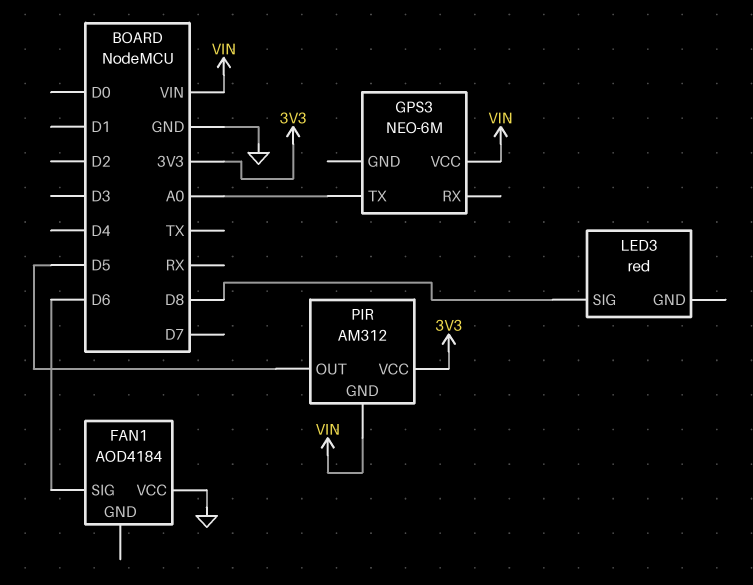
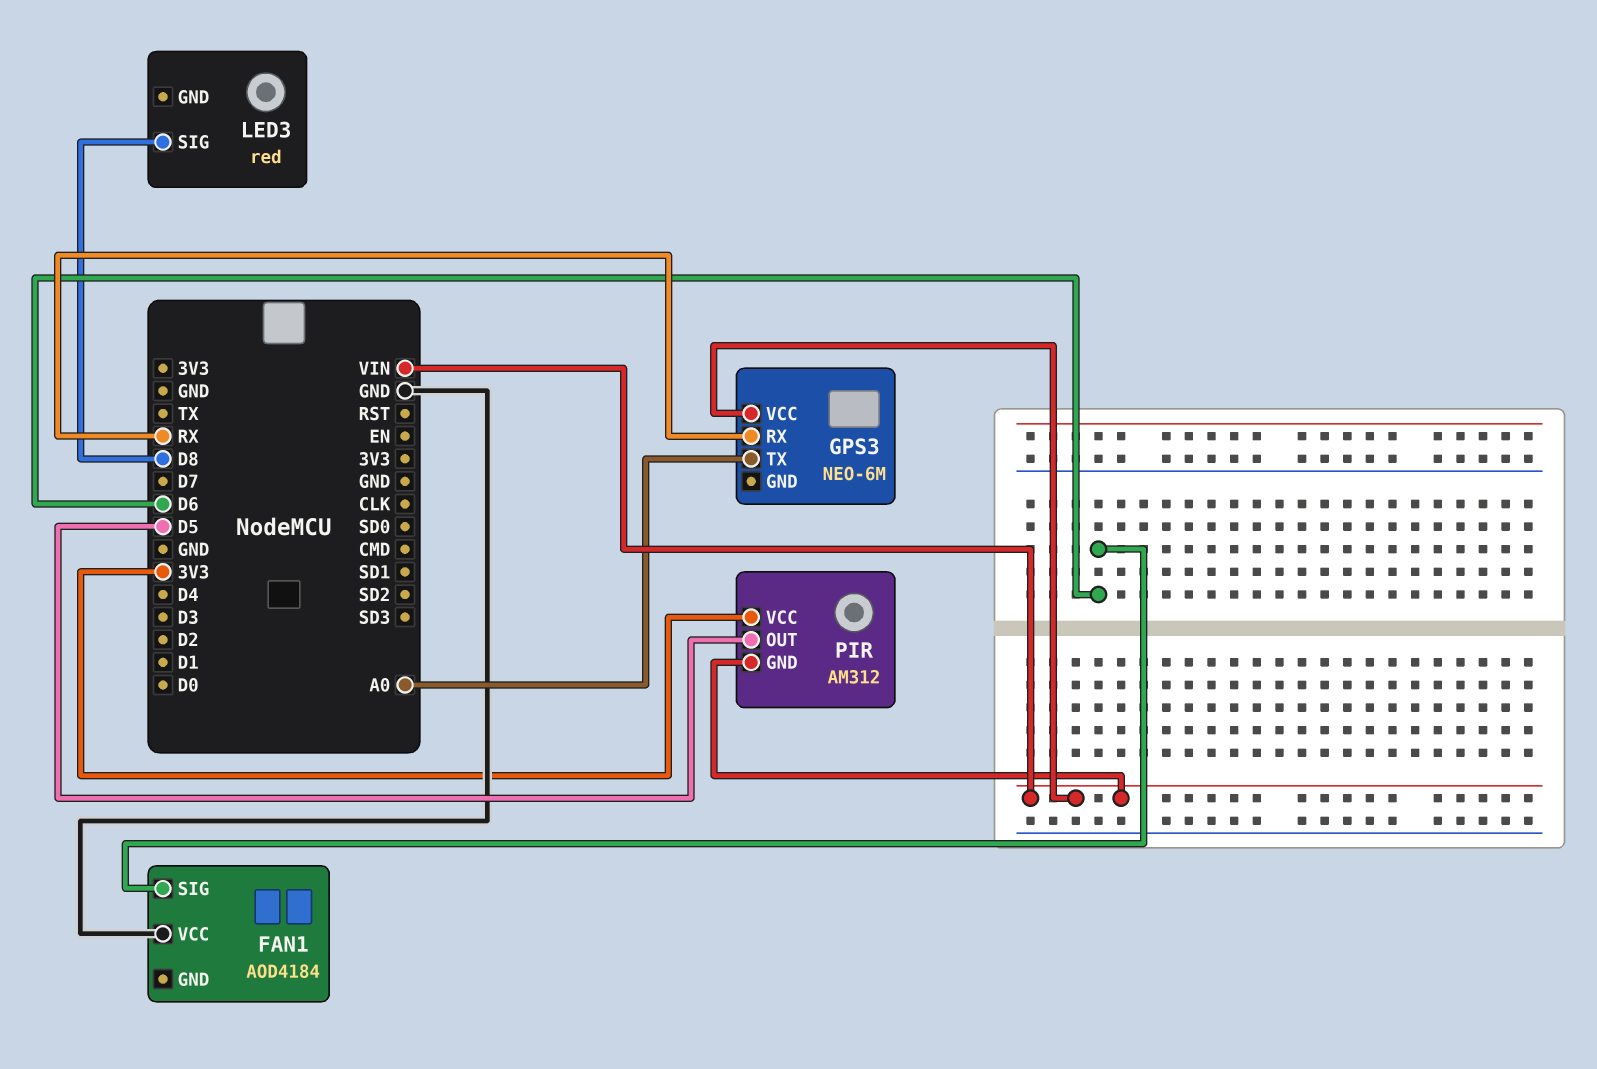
GPS3 pin RX: none -> RX

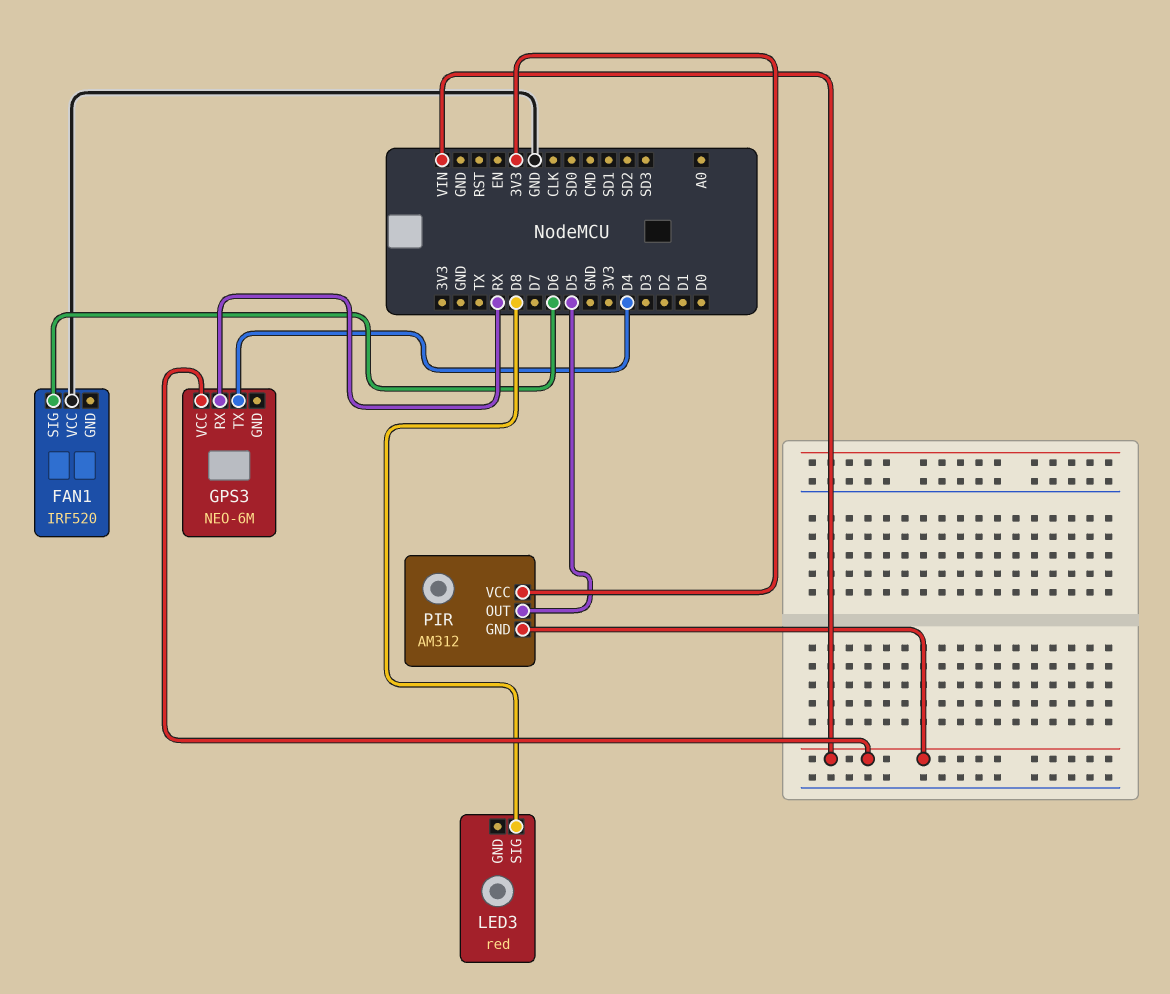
FAN1: AOD4184 -> IRF520
GPS3 pin TX: A0 -> D4

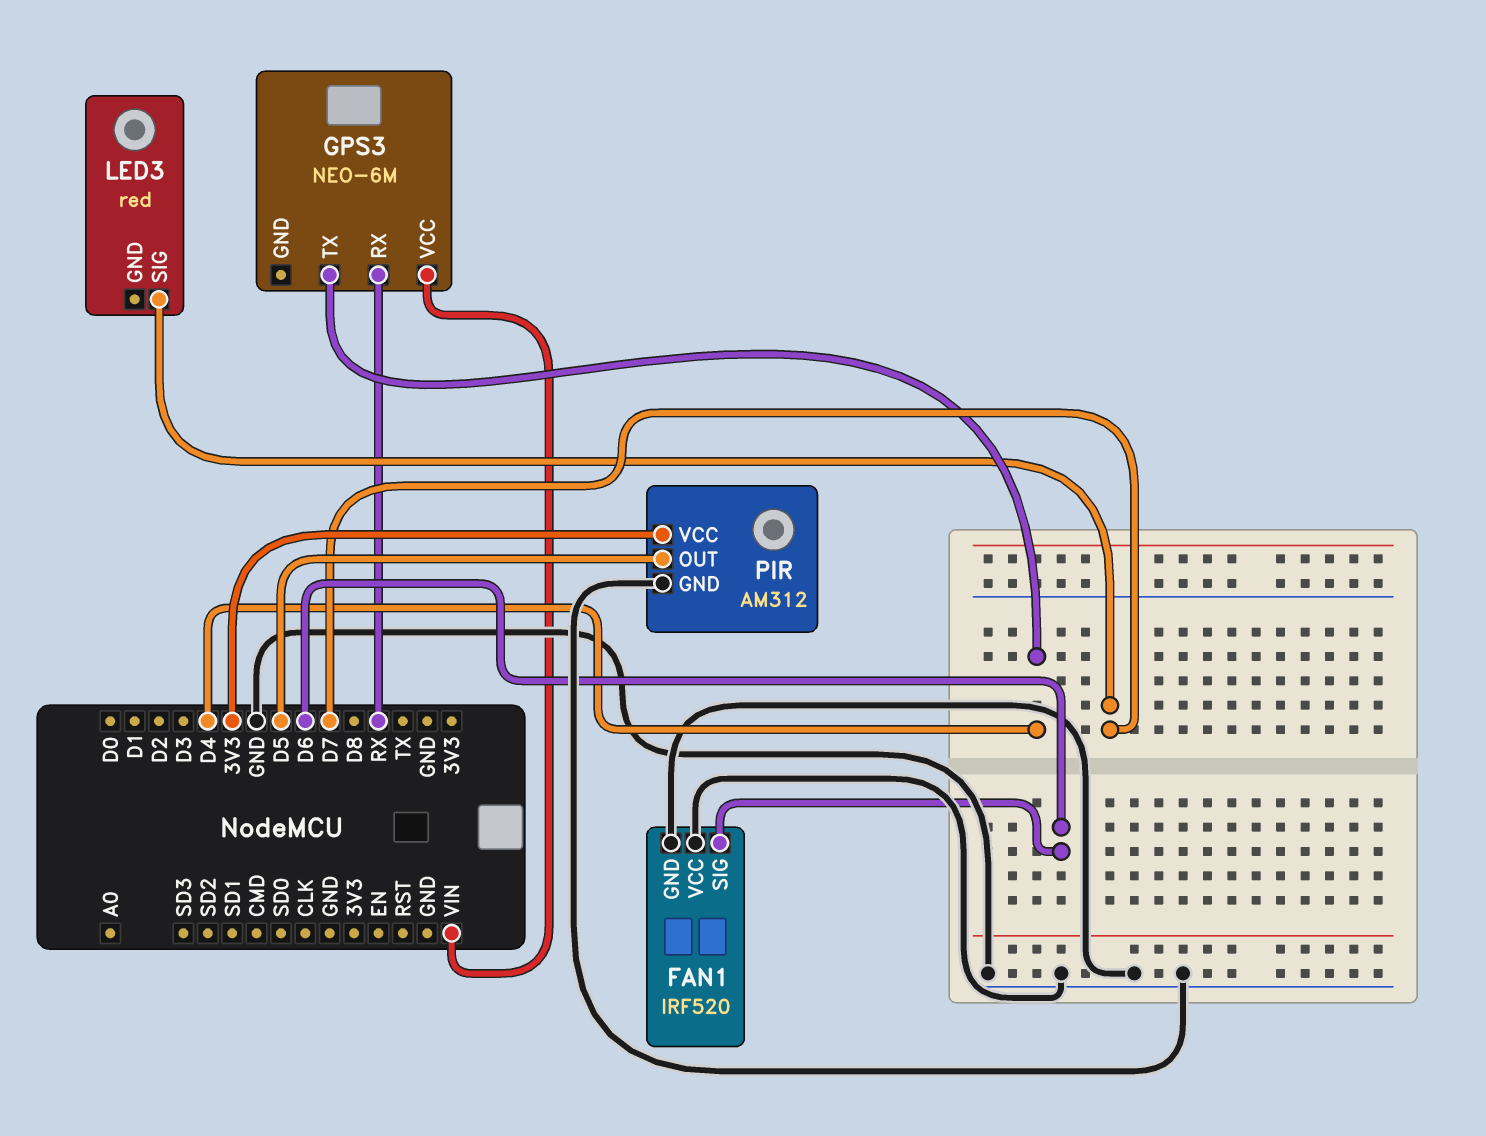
FAN1 pin GND: none -> GND
LED3 pin SIG: D8 -> D7
PIR pin GND: VIN -> GND

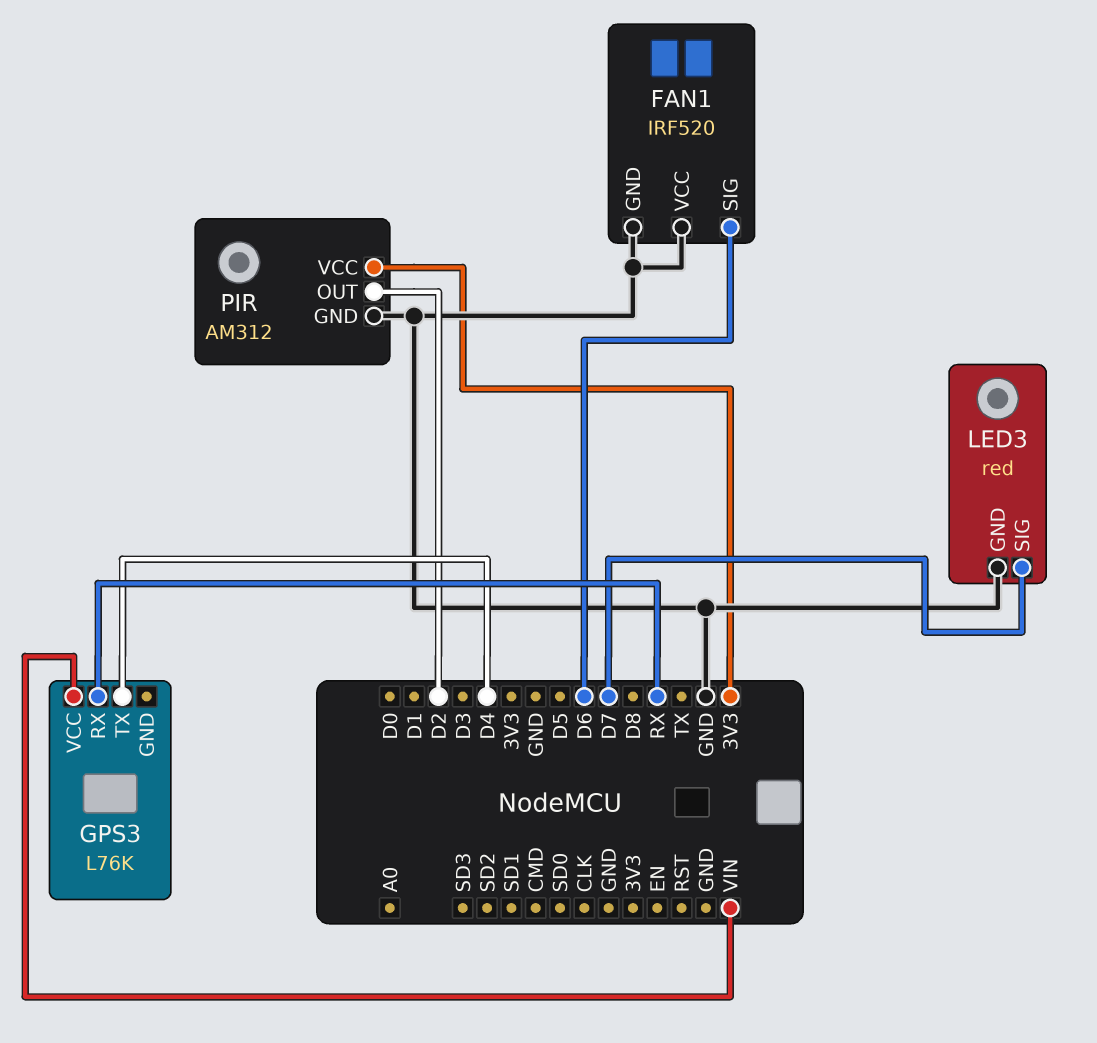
GPS3: NEO-6M -> L76K
LED3 pin GND: none -> GND
PIR pin OUT: D5 -> D2

